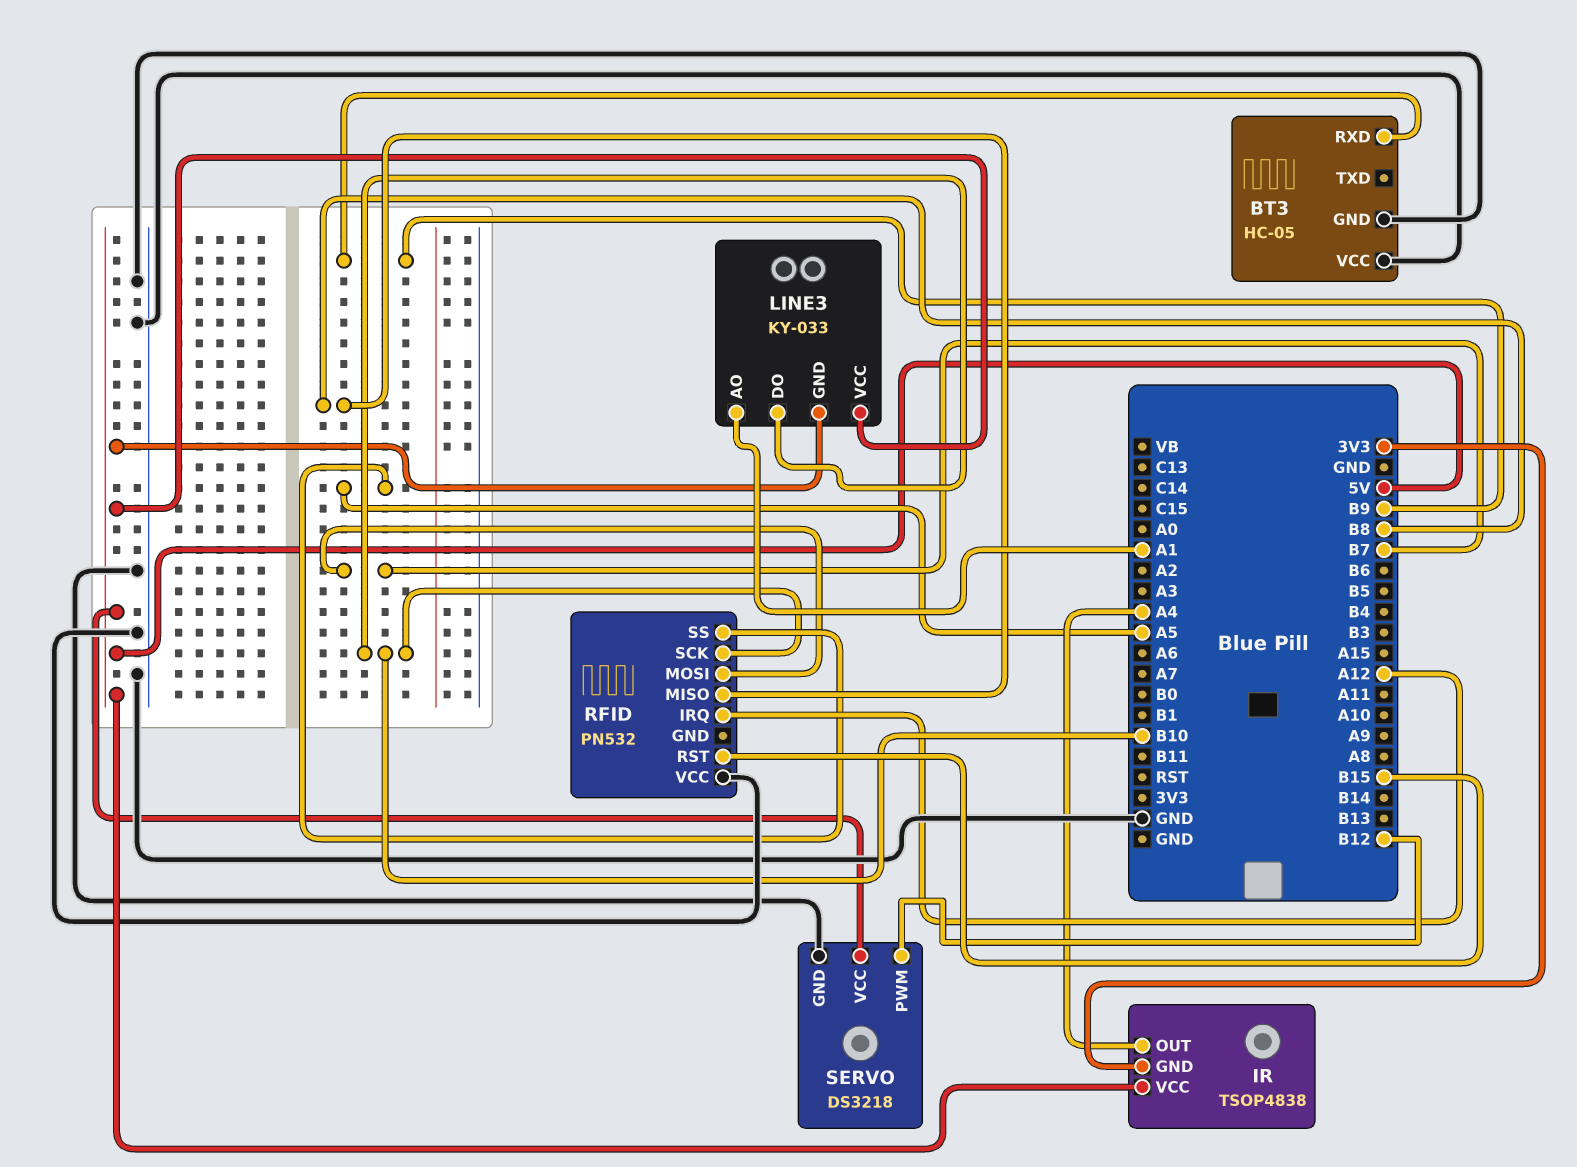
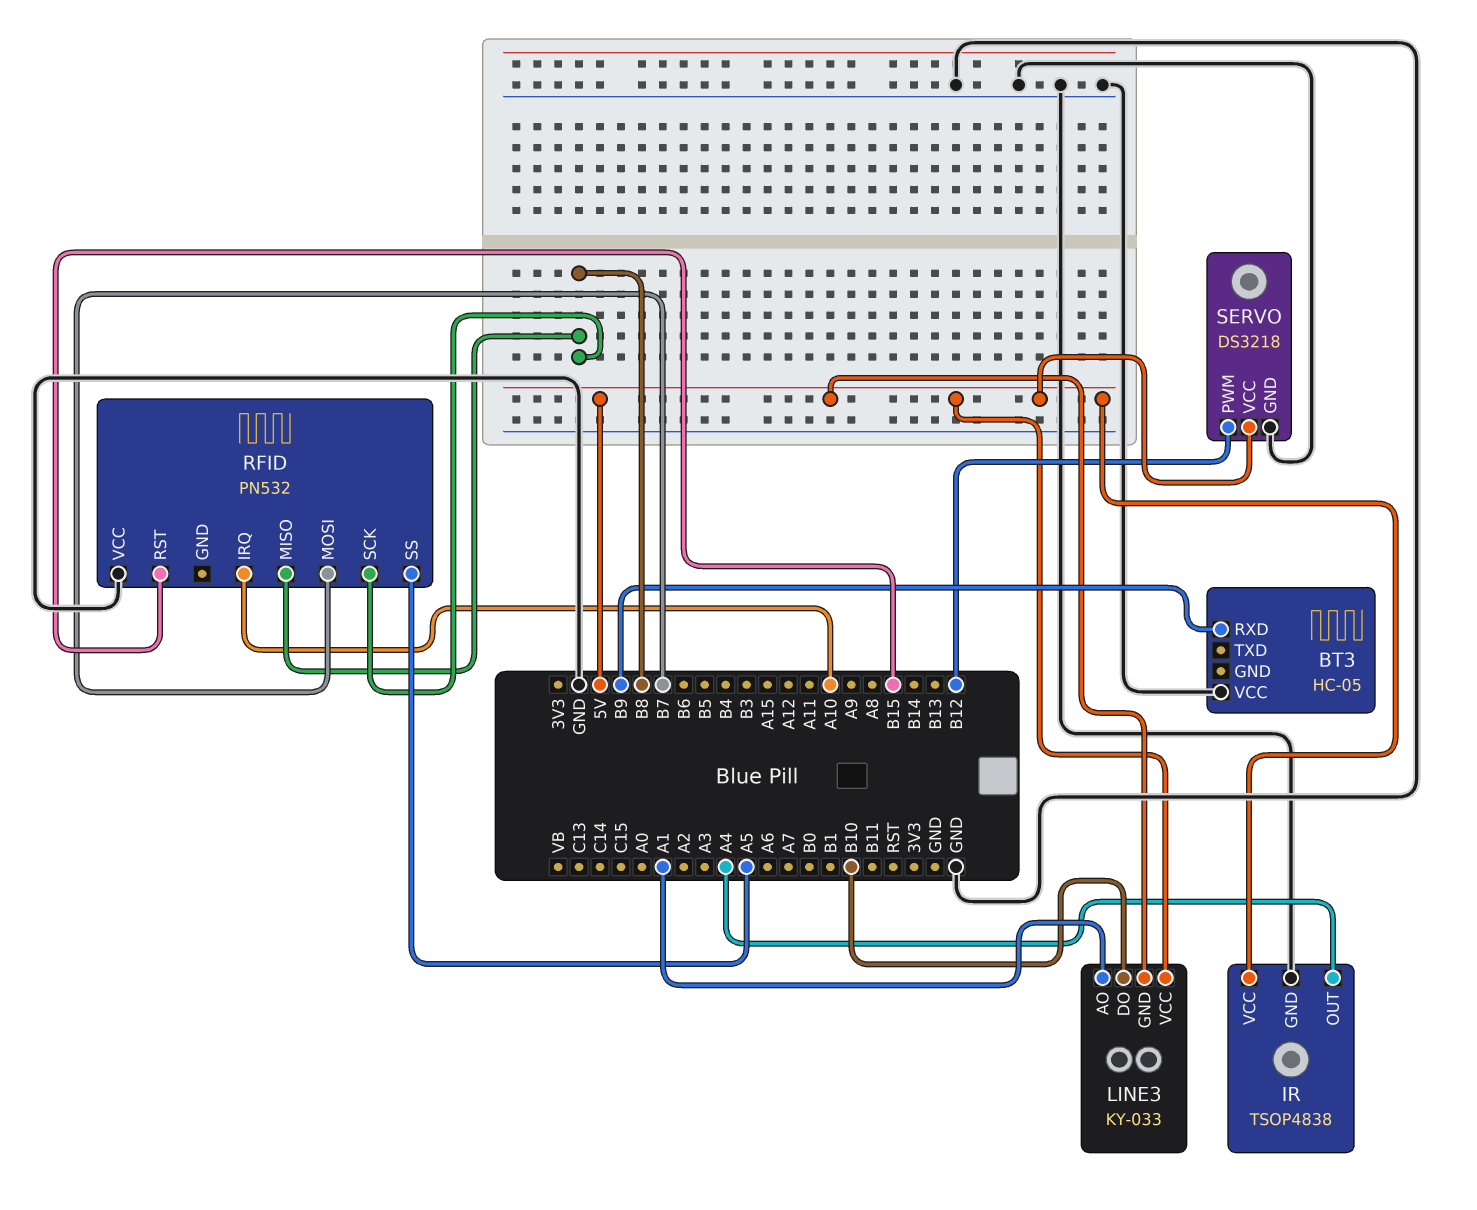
BT3 pin GND: GND -> none
IR pin GND: 3V3 -> GND
RFID pin IRQ: A12 -> A10
RFID pin SCK: B10 -> B8

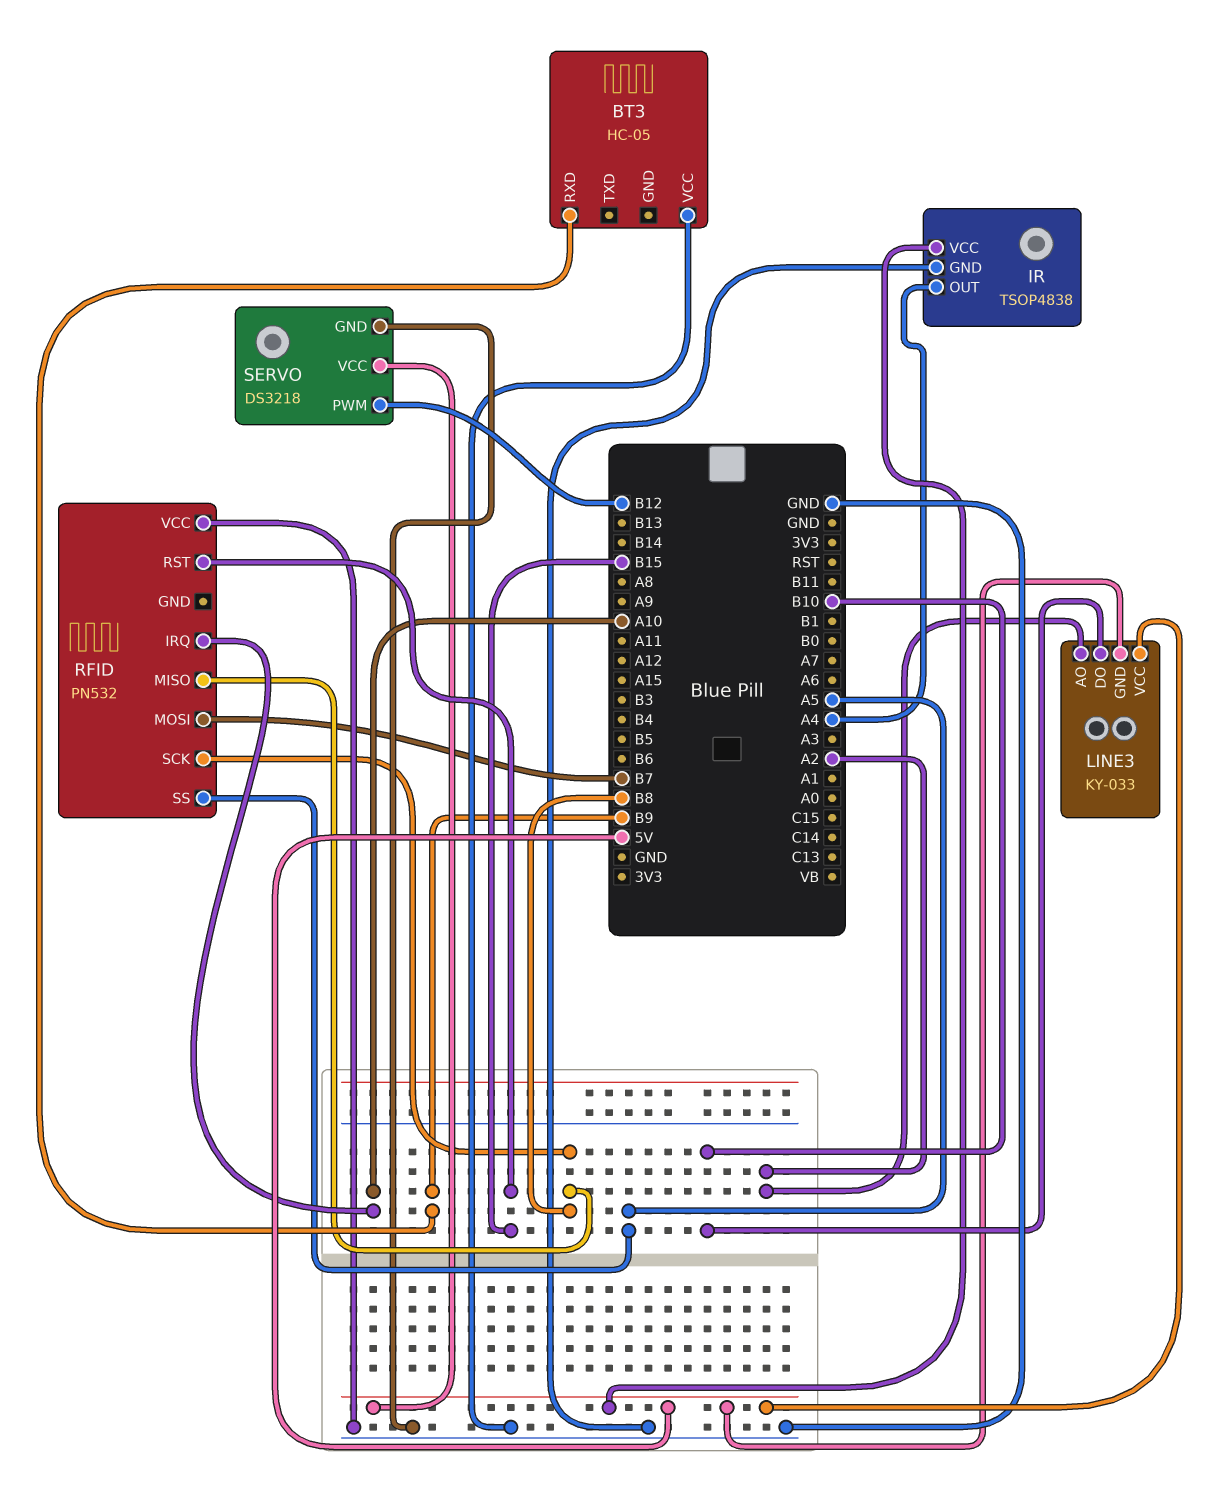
LINE3 pin AO: A1 -> A2

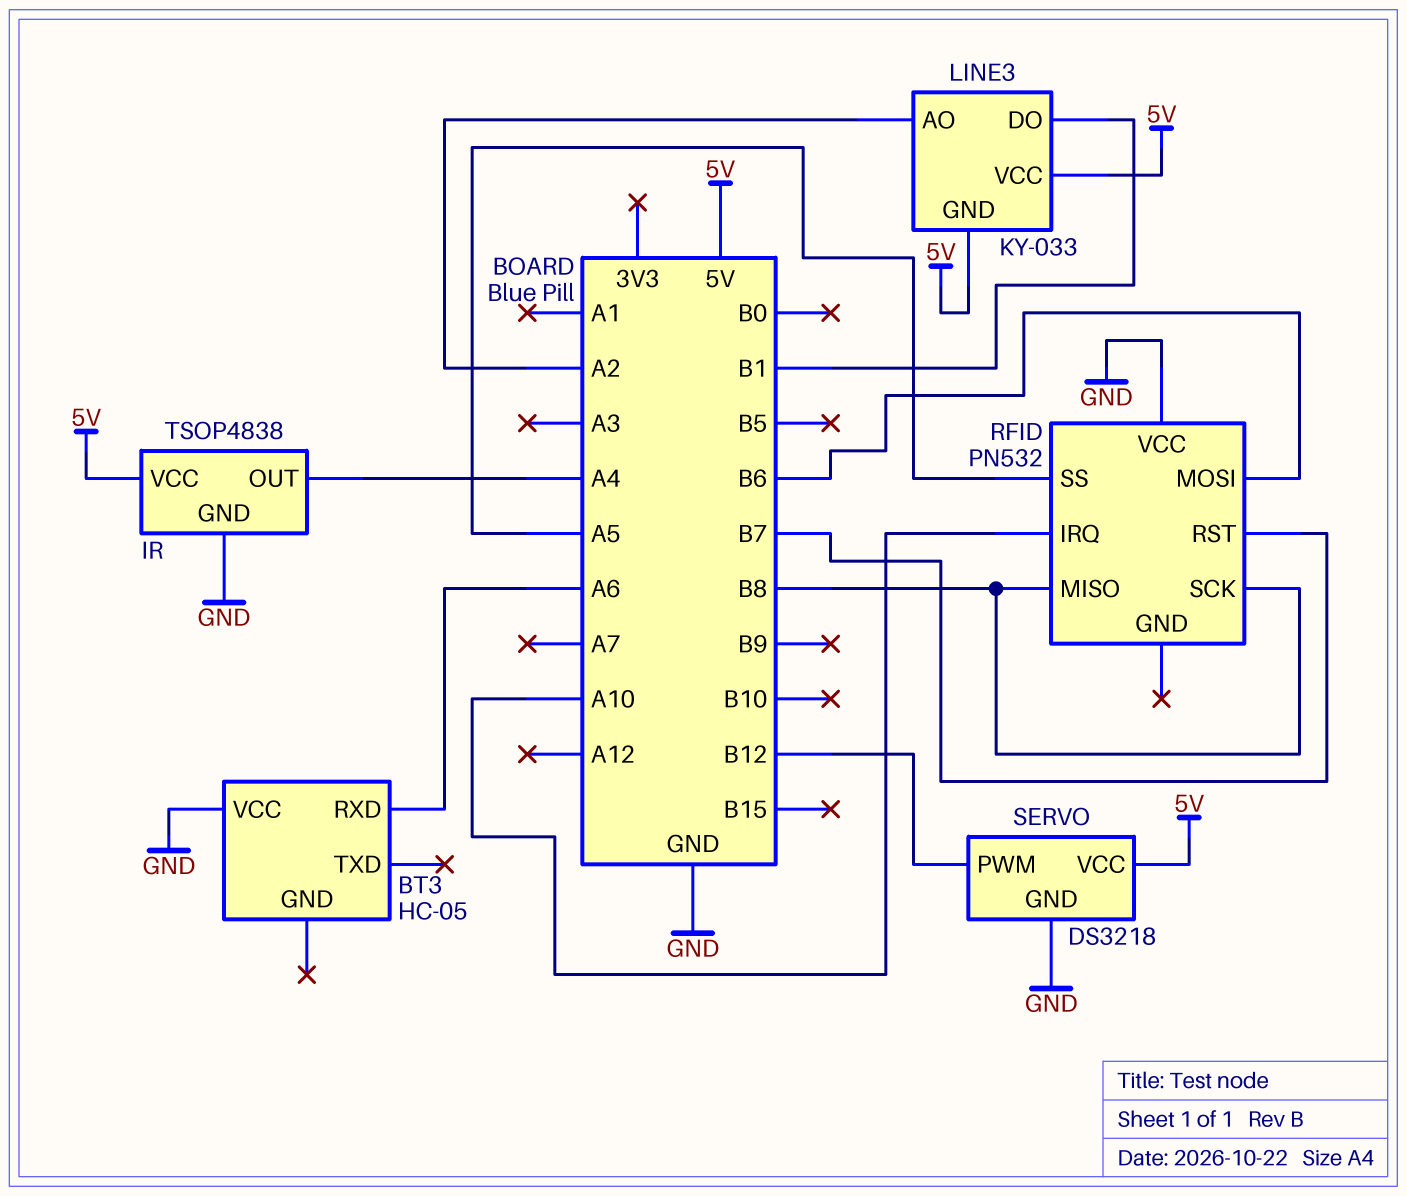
BT3 pin RXD: B9 -> A6
LINE3 pin DO: B10 -> B1
RFID pin MOSI: B7 -> B6
RFID pin RST: B15 -> B7

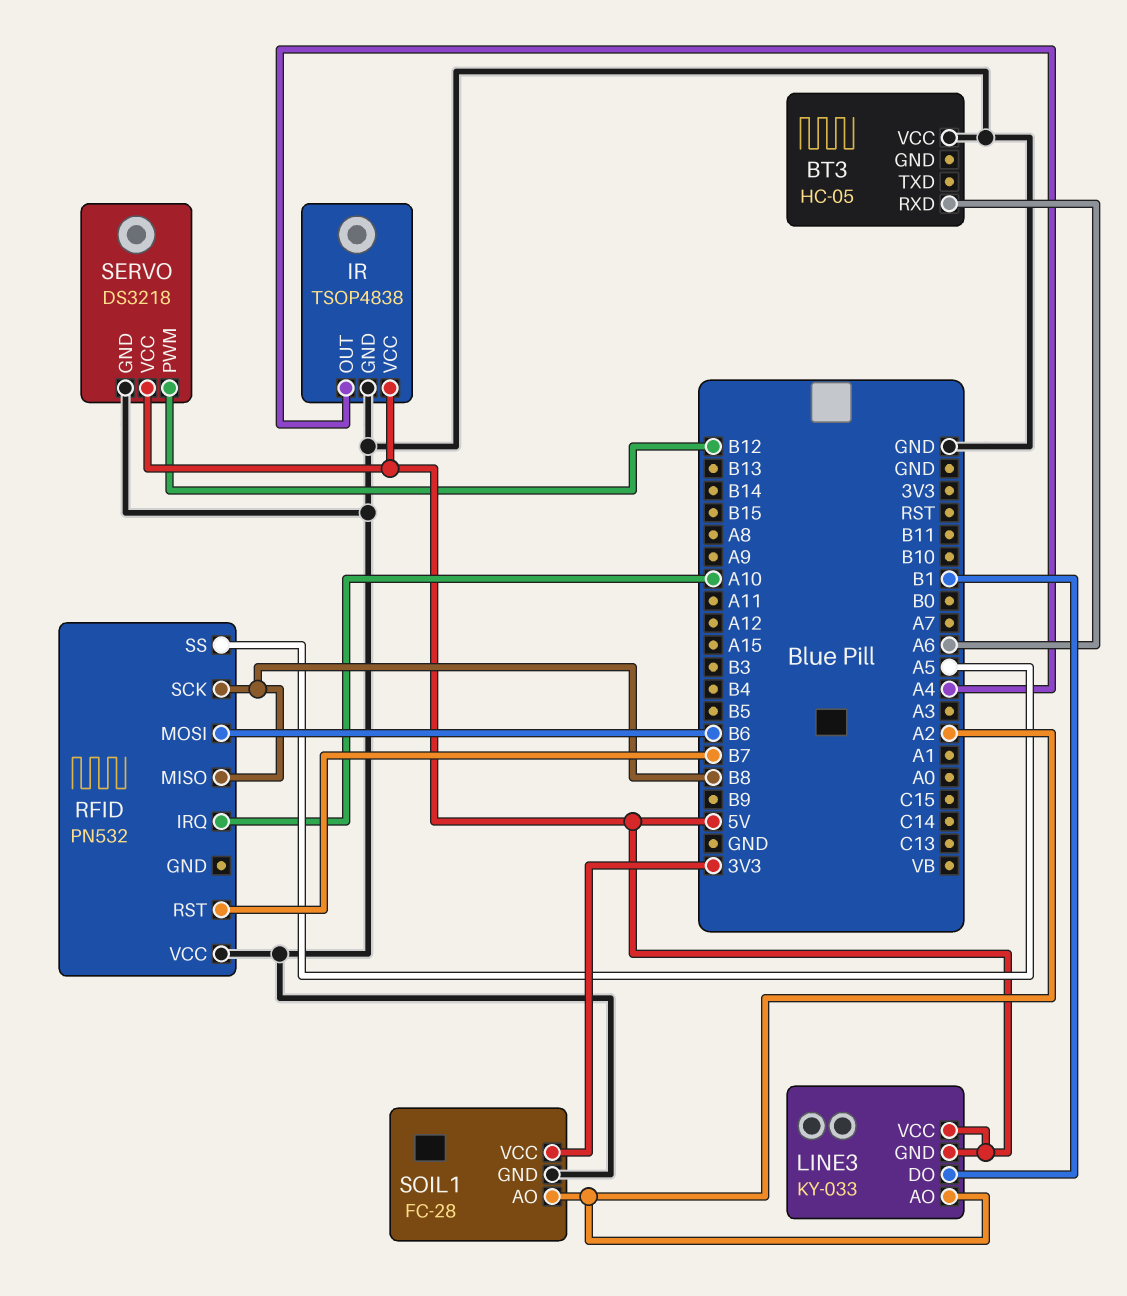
SOIL1: none -> FC-28
SOIL1 pin AO: none -> A2
SOIL1 pin GND: none -> GND
SOIL1 pin VCC: none -> 3V3

